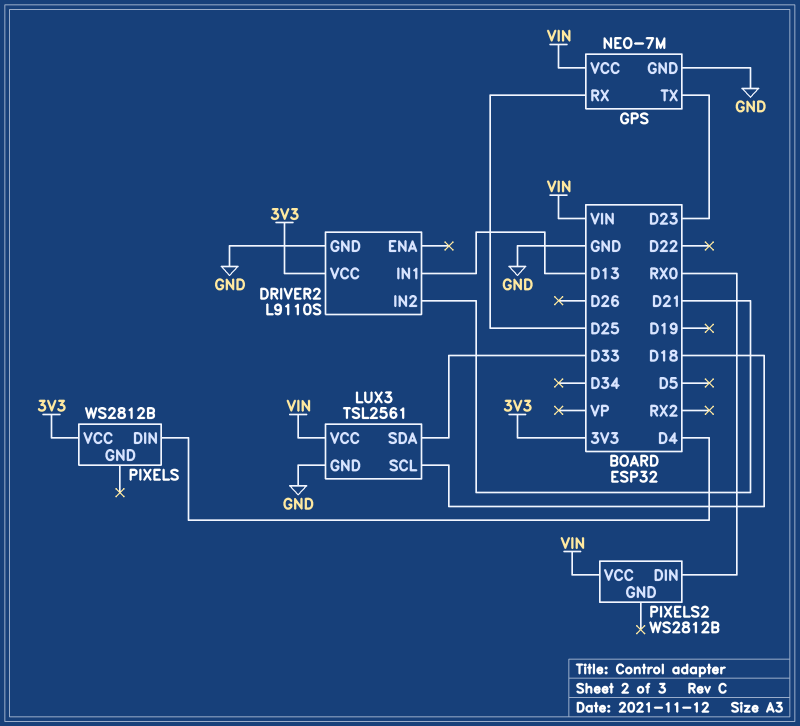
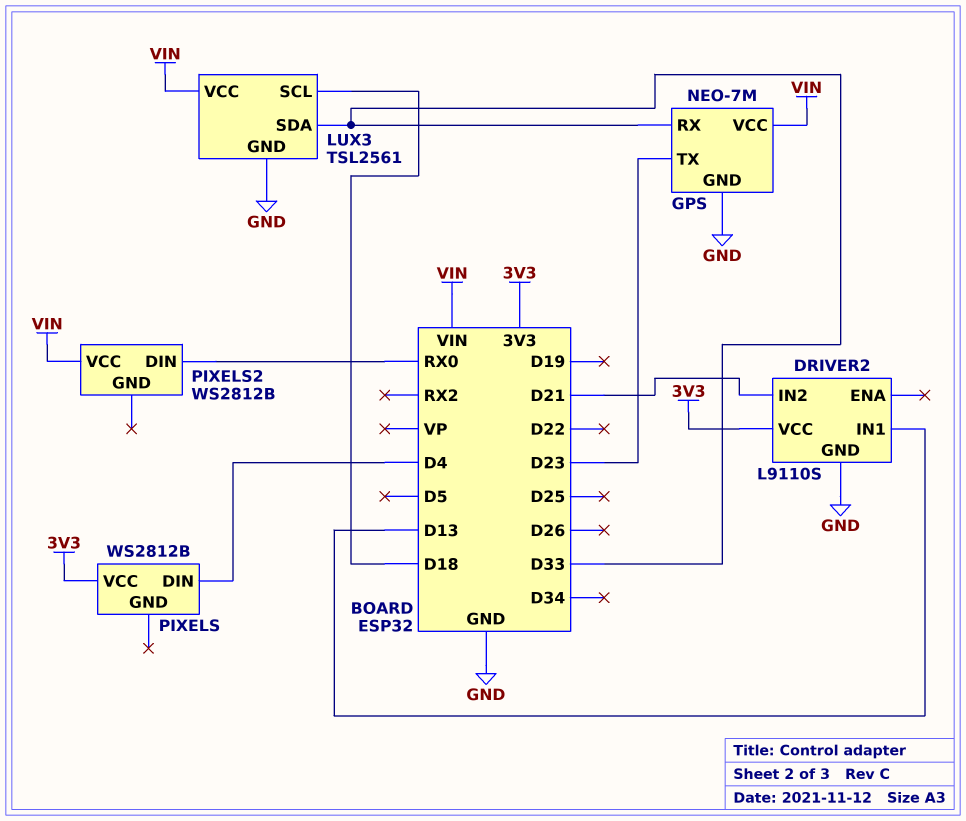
GPS pin RX: D25 -> D33

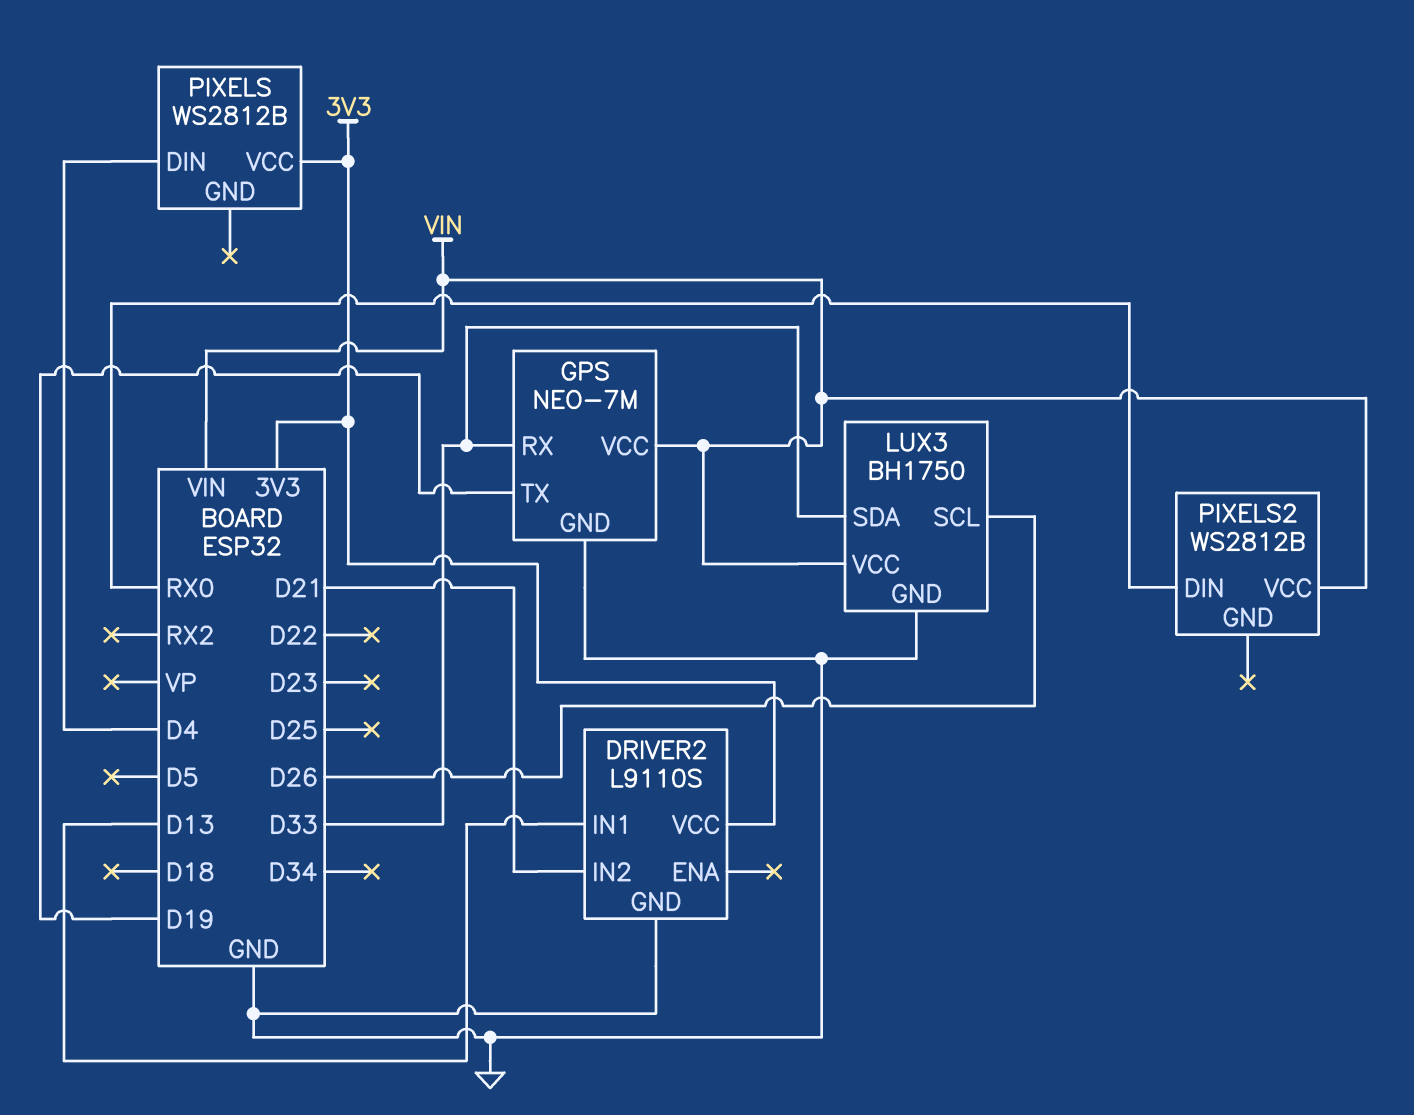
GPS pin TX: D23 -> D19
LUX3: TSL2561 -> BH1750
LUX3 pin SCL: D18 -> D26

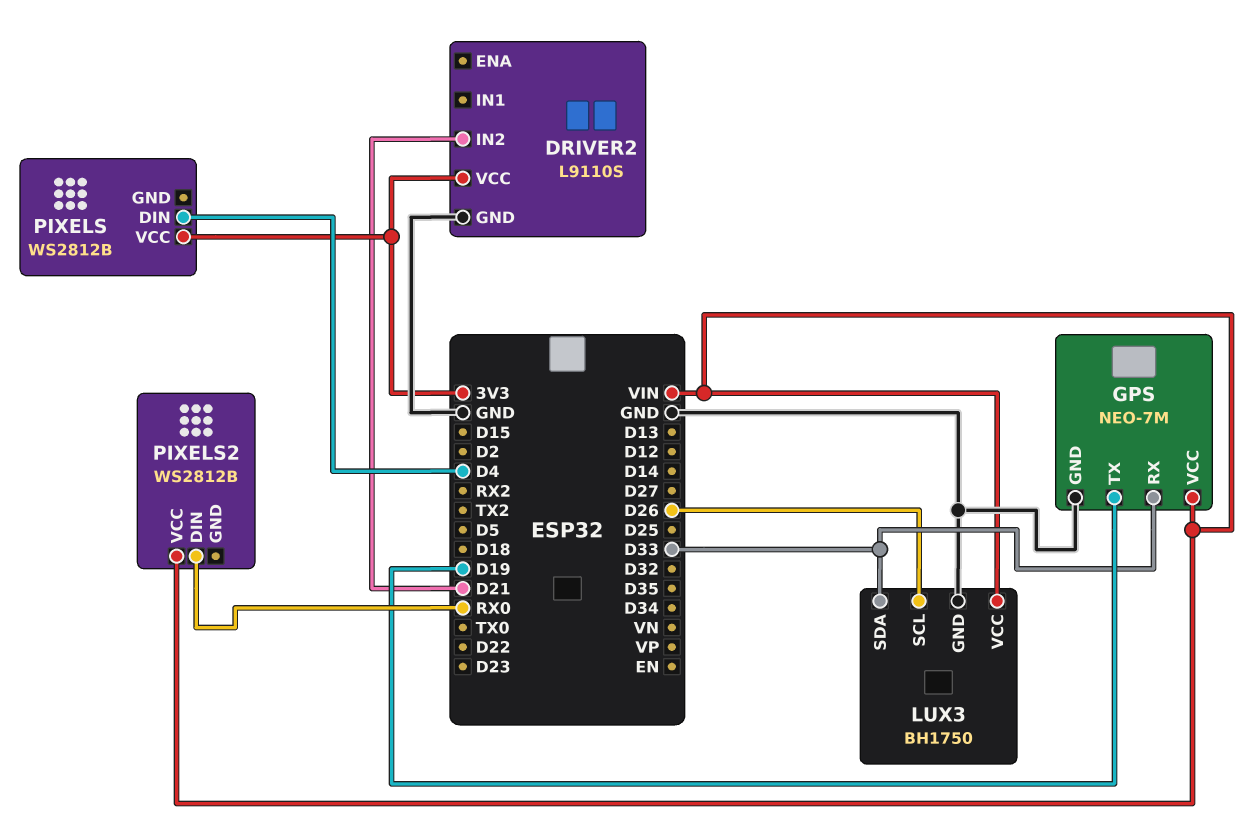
DRIVER2 pin IN1: D13 -> none

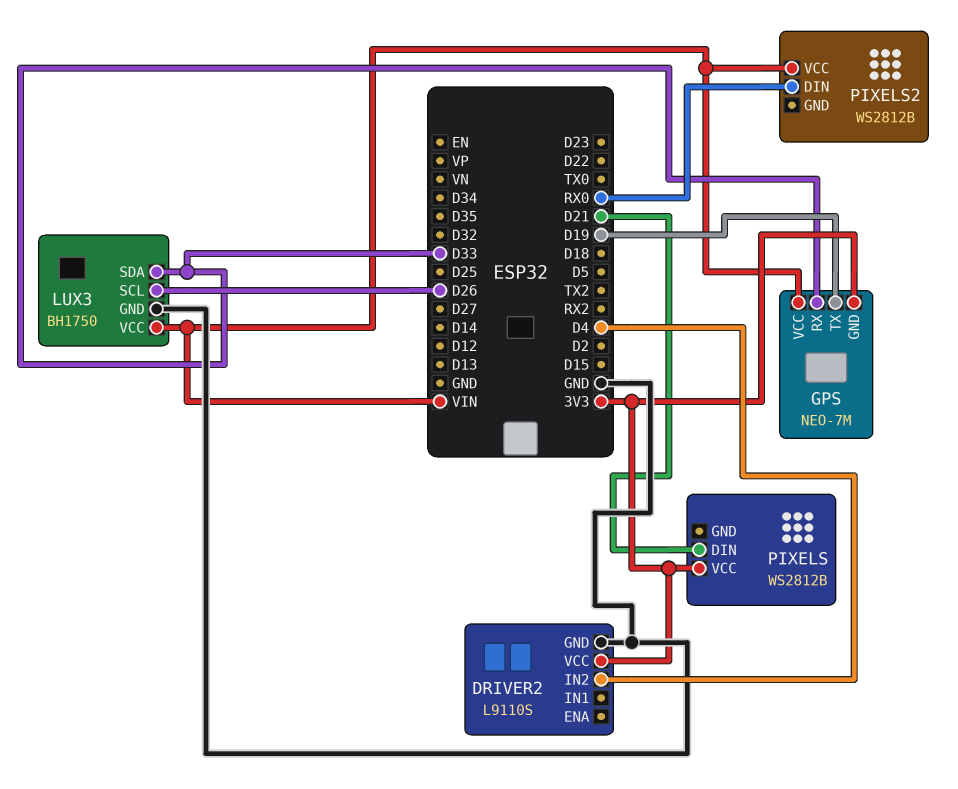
DRIVER2 pin IN2: D21 -> D4
GPS pin GND: GND -> 3V3
PIXELS pin DIN: D4 -> D21

